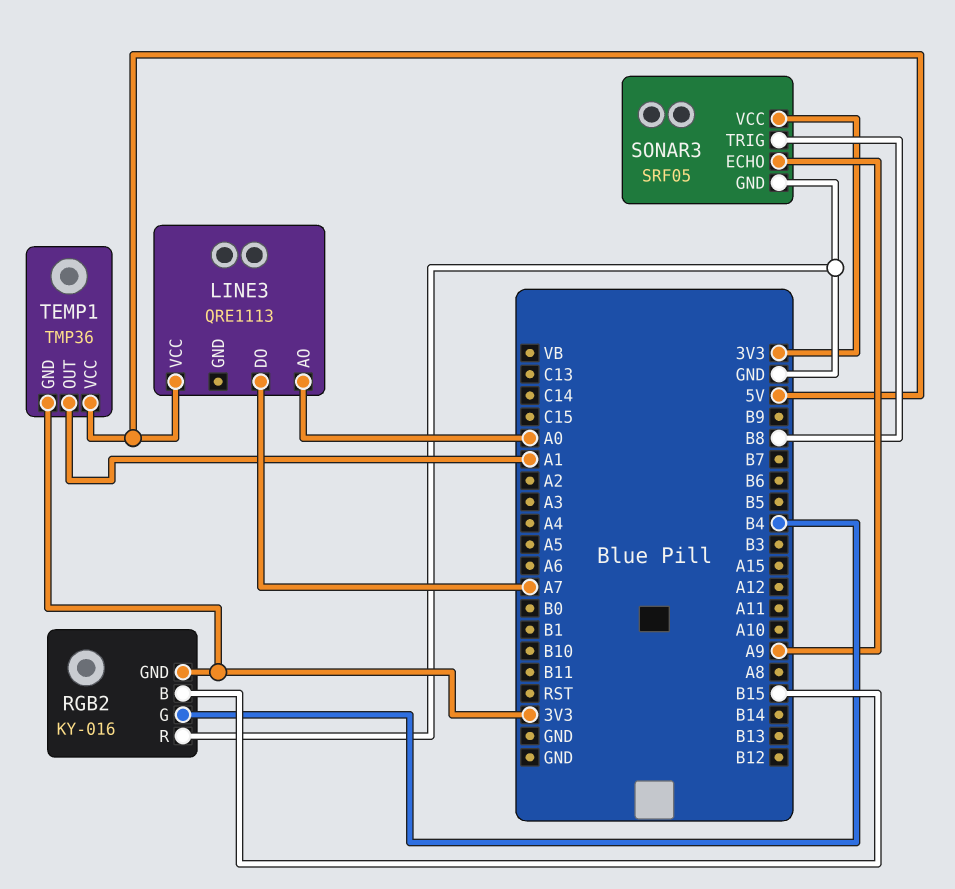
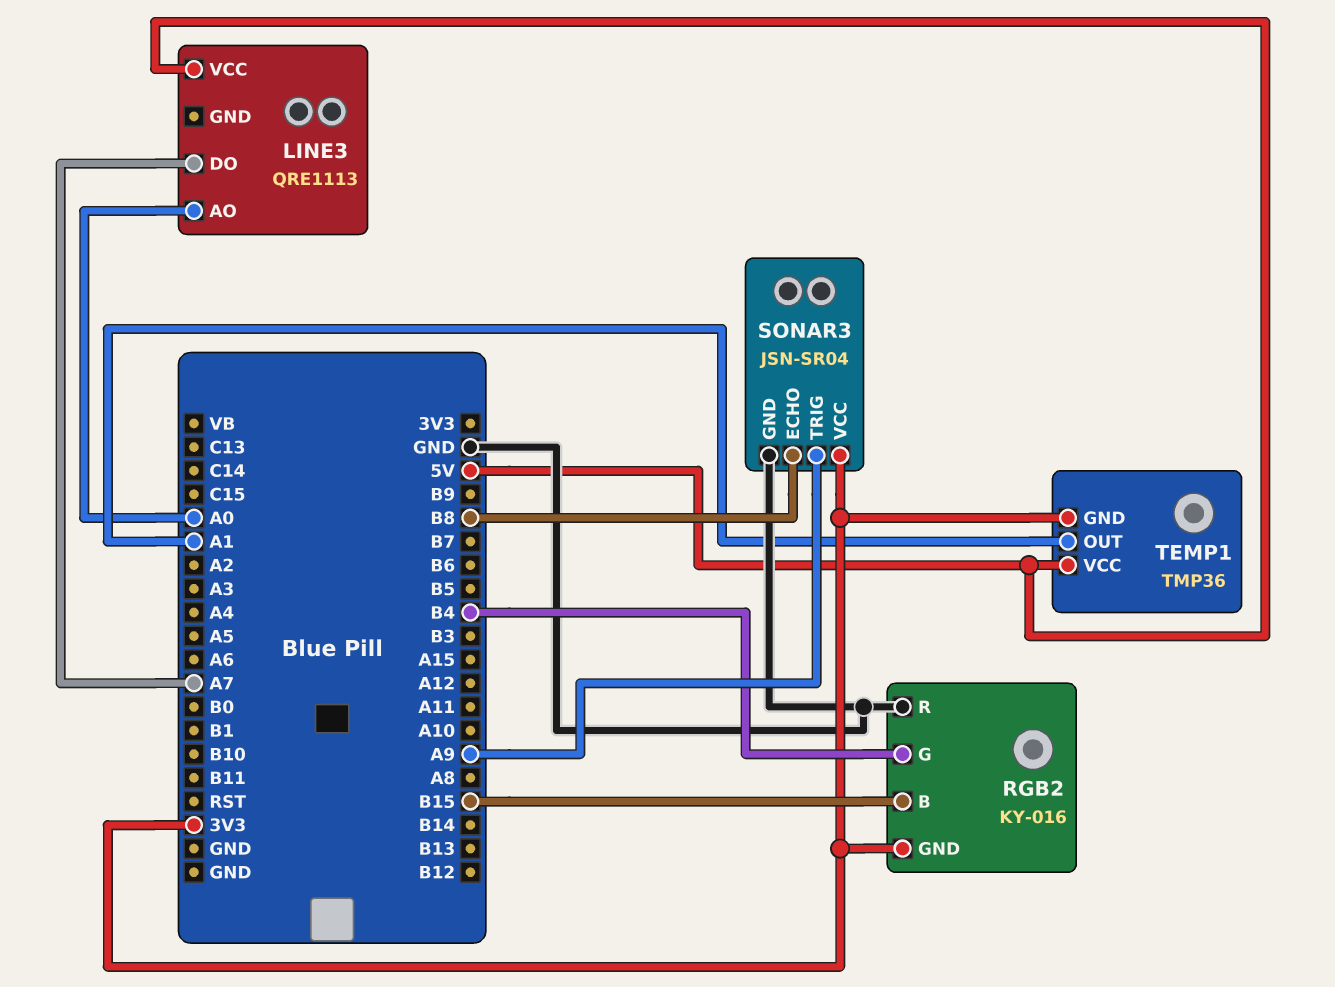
SONAR3: SRF05 -> JSN-SR04
SONAR3 pin ECHO: A9 -> B8
SONAR3 pin TRIG: B8 -> A9

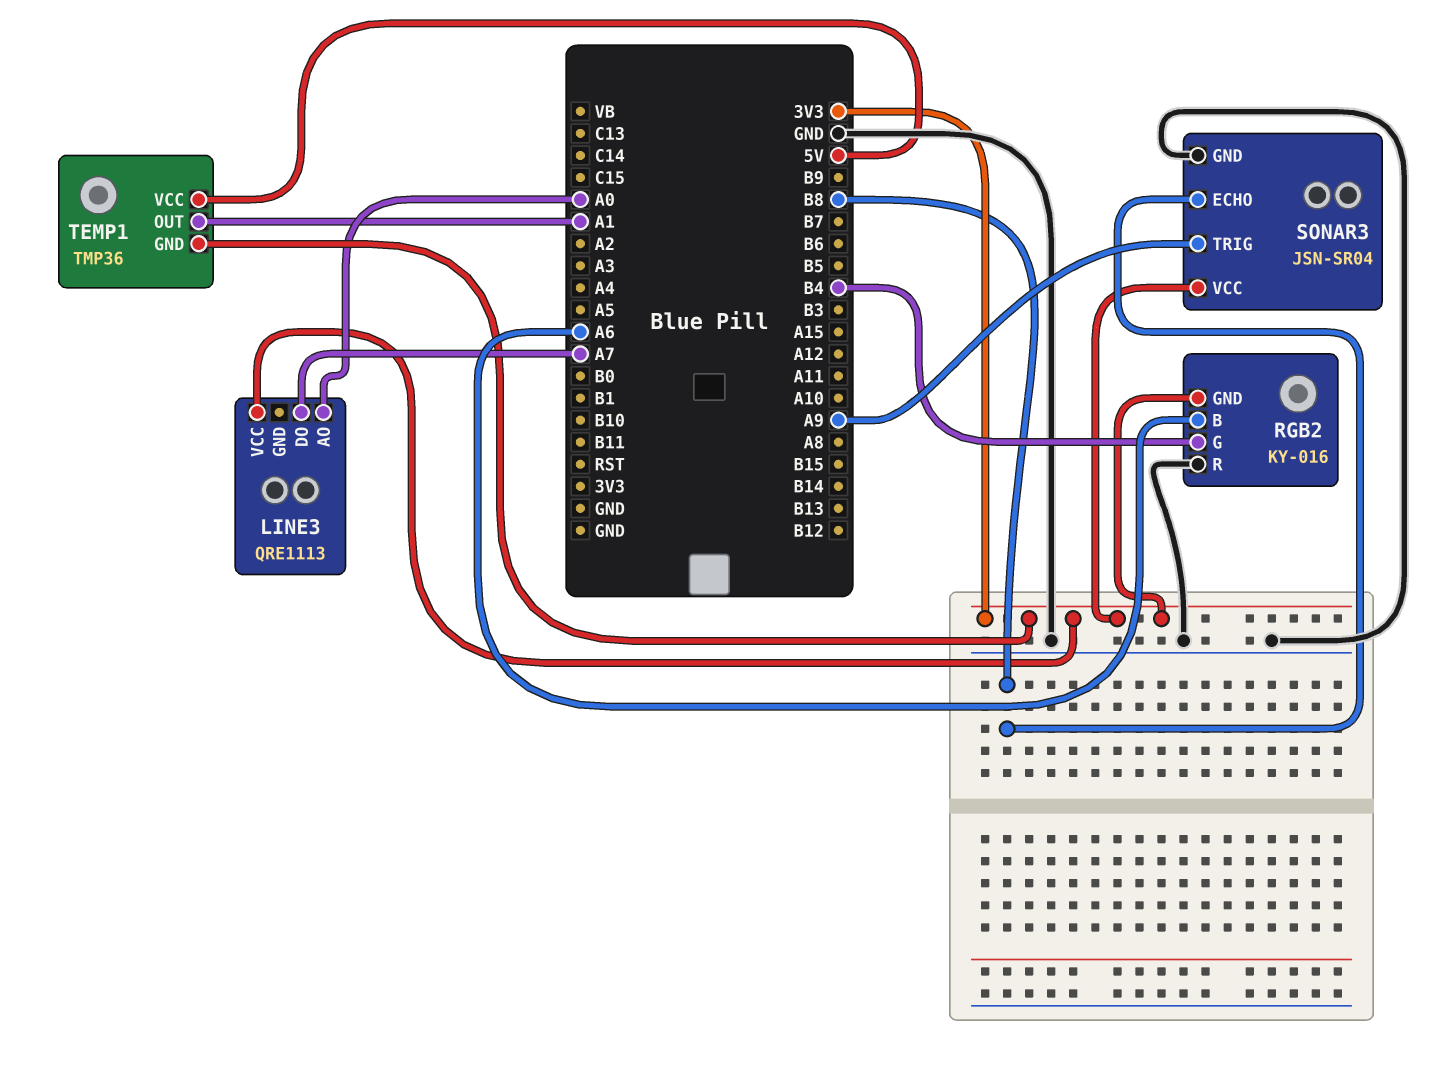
LINE3 pin VCC: 5V -> 3V3
RGB2 pin B: B15 -> A6

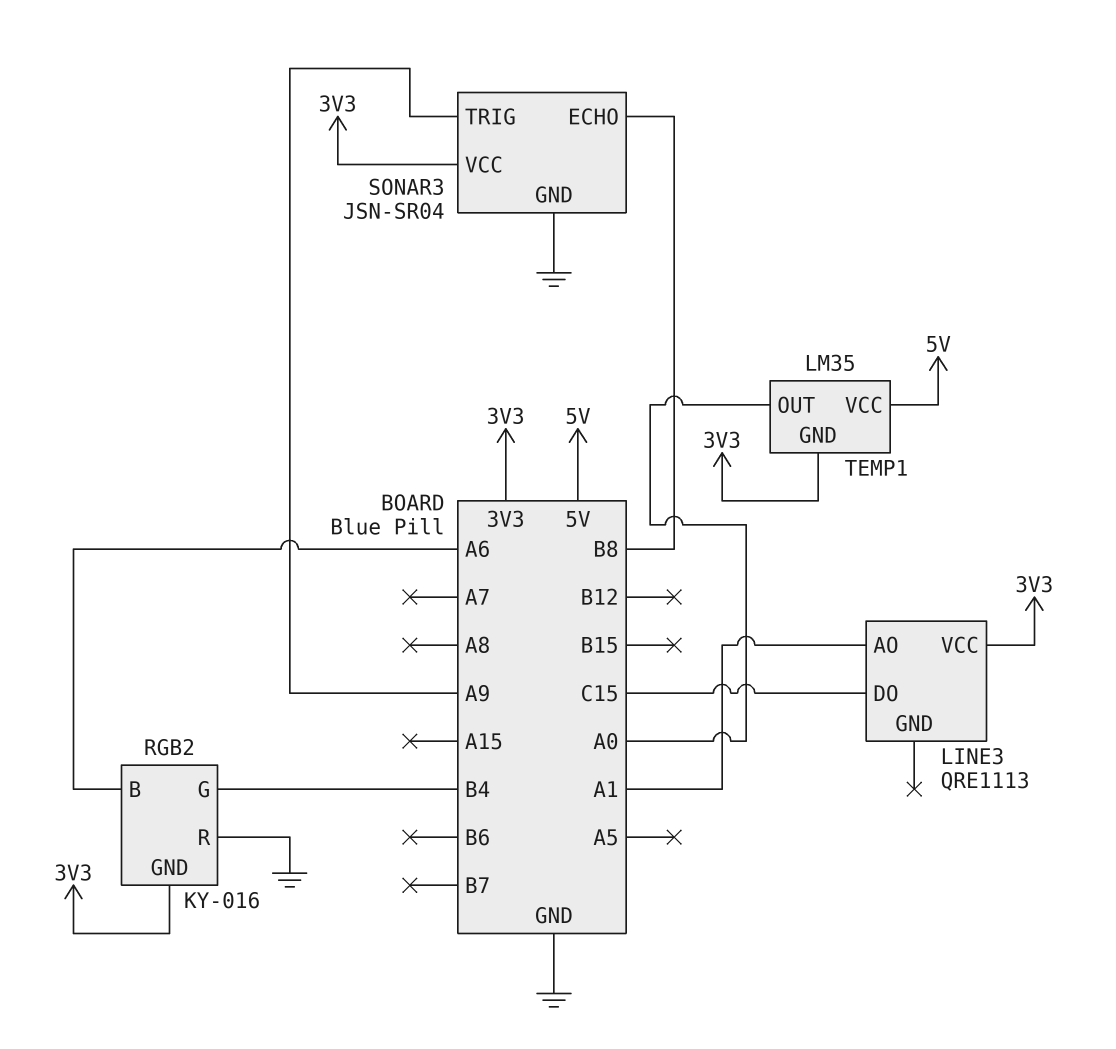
LINE3 pin AO: A0 -> A1
LINE3 pin DO: A7 -> C15
TEMP1: TMP36 -> LM35
TEMP1 pin OUT: A1 -> A0

